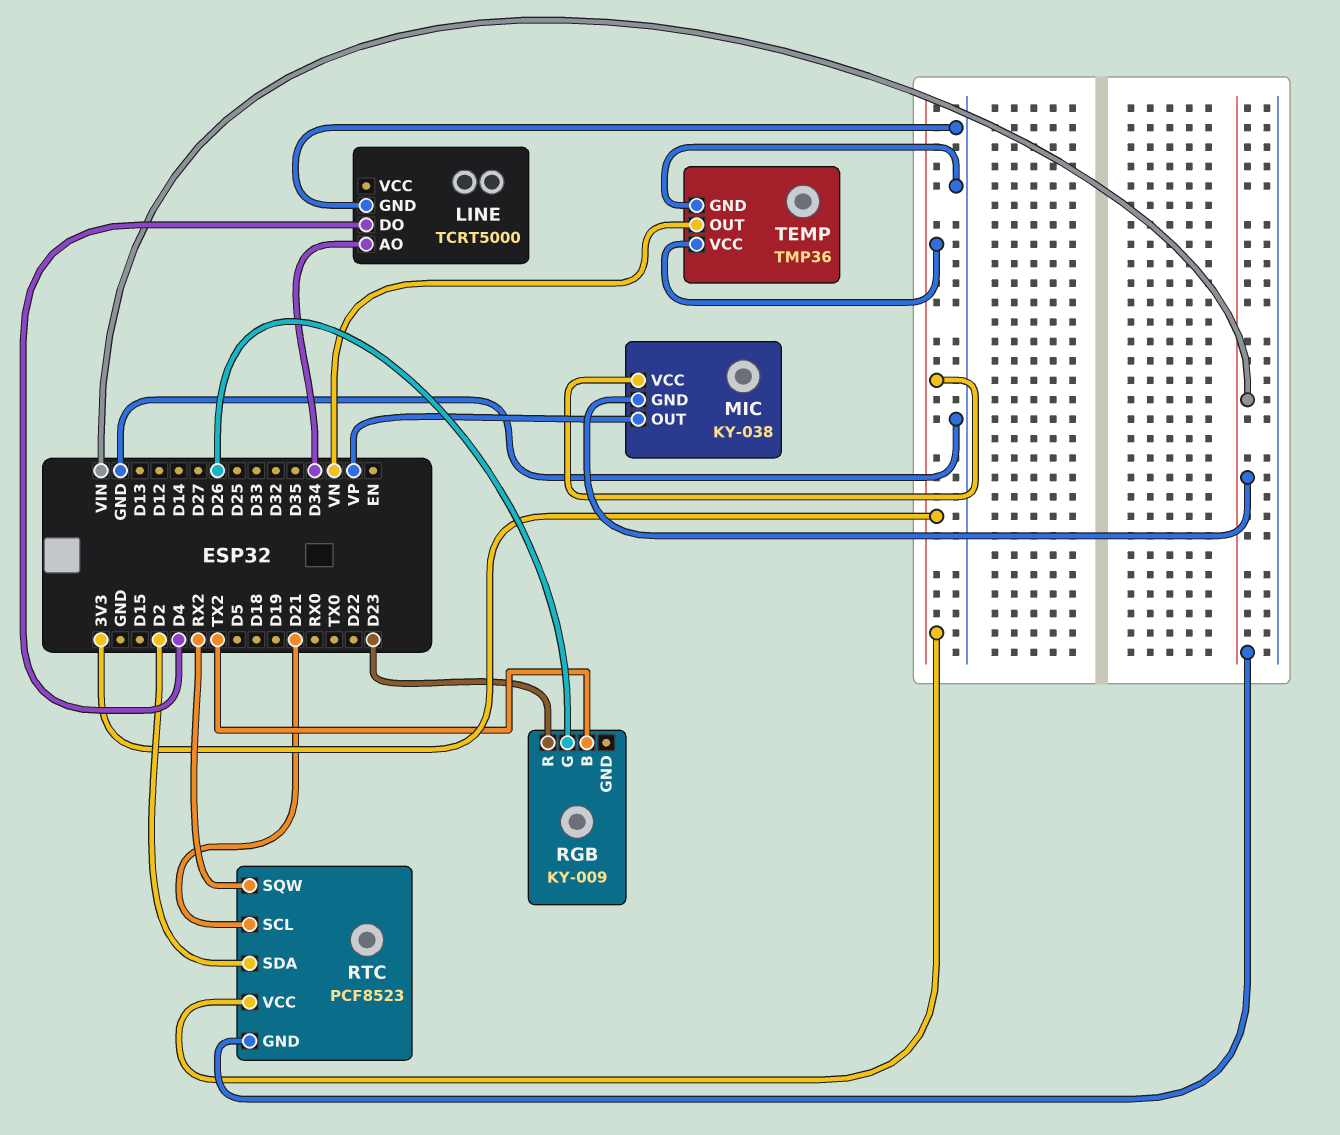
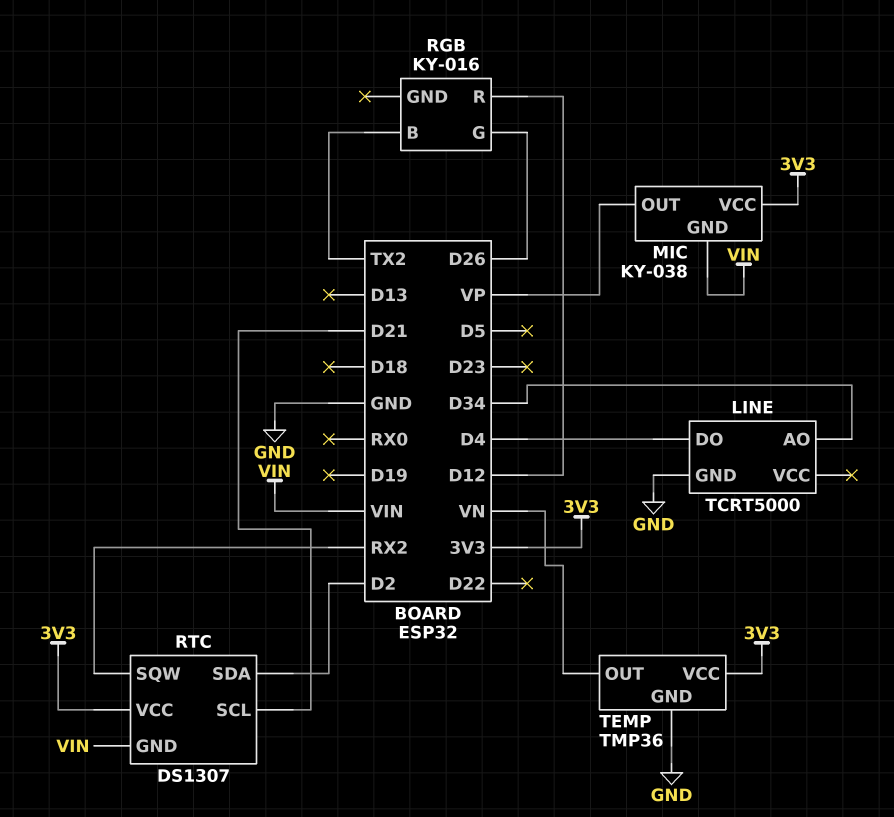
RGB: KY-009 -> KY-016
RGB pin R: D23 -> D12
RTC: PCF8523 -> DS1307

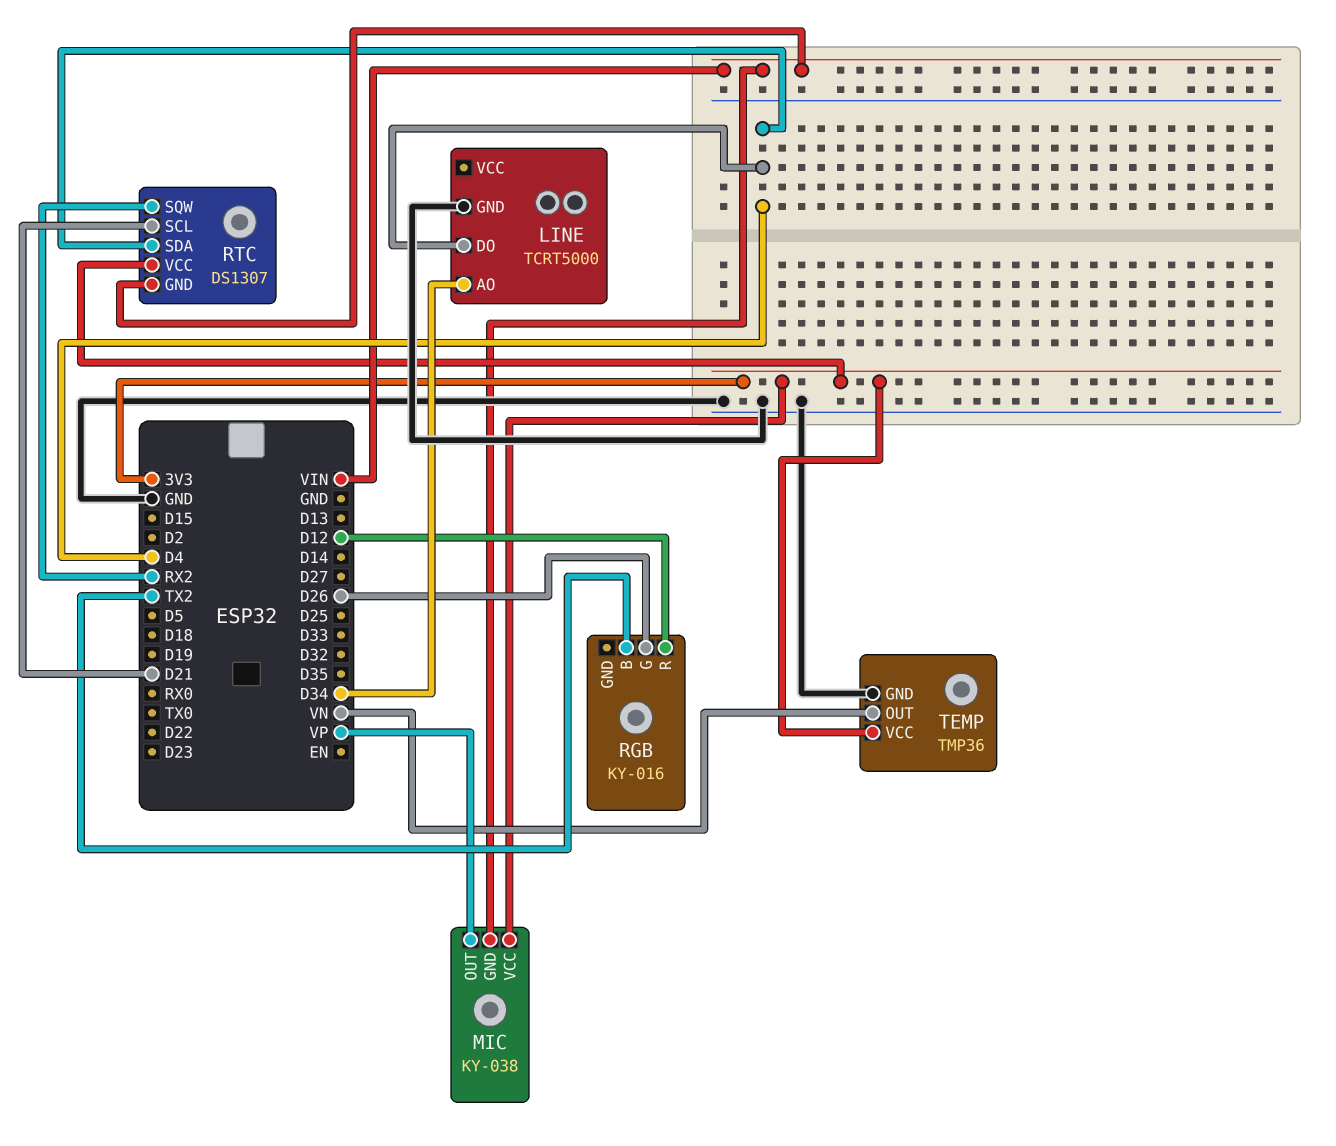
RTC pin SDA: D2 -> D4

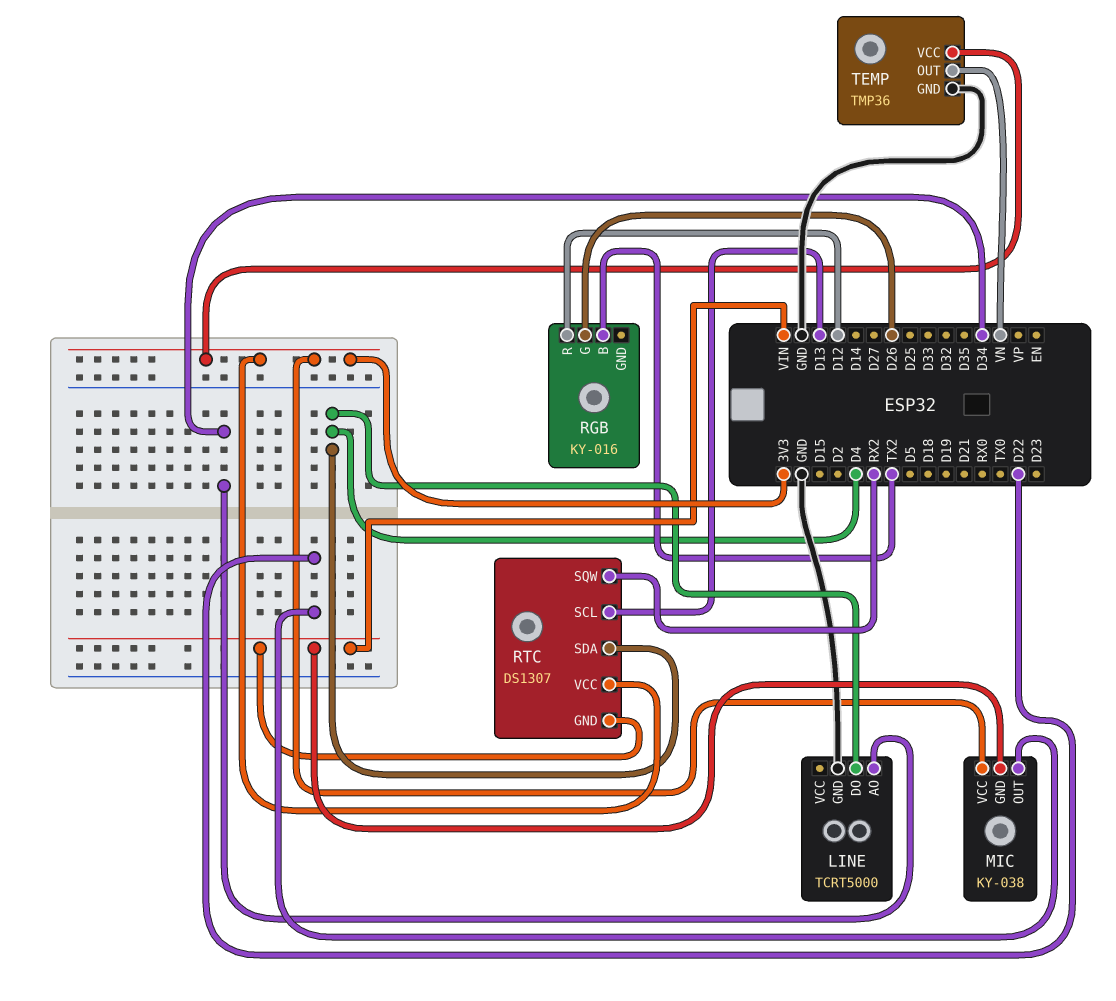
MIC pin OUT: VP -> D22
RTC pin SCL: D21 -> D13

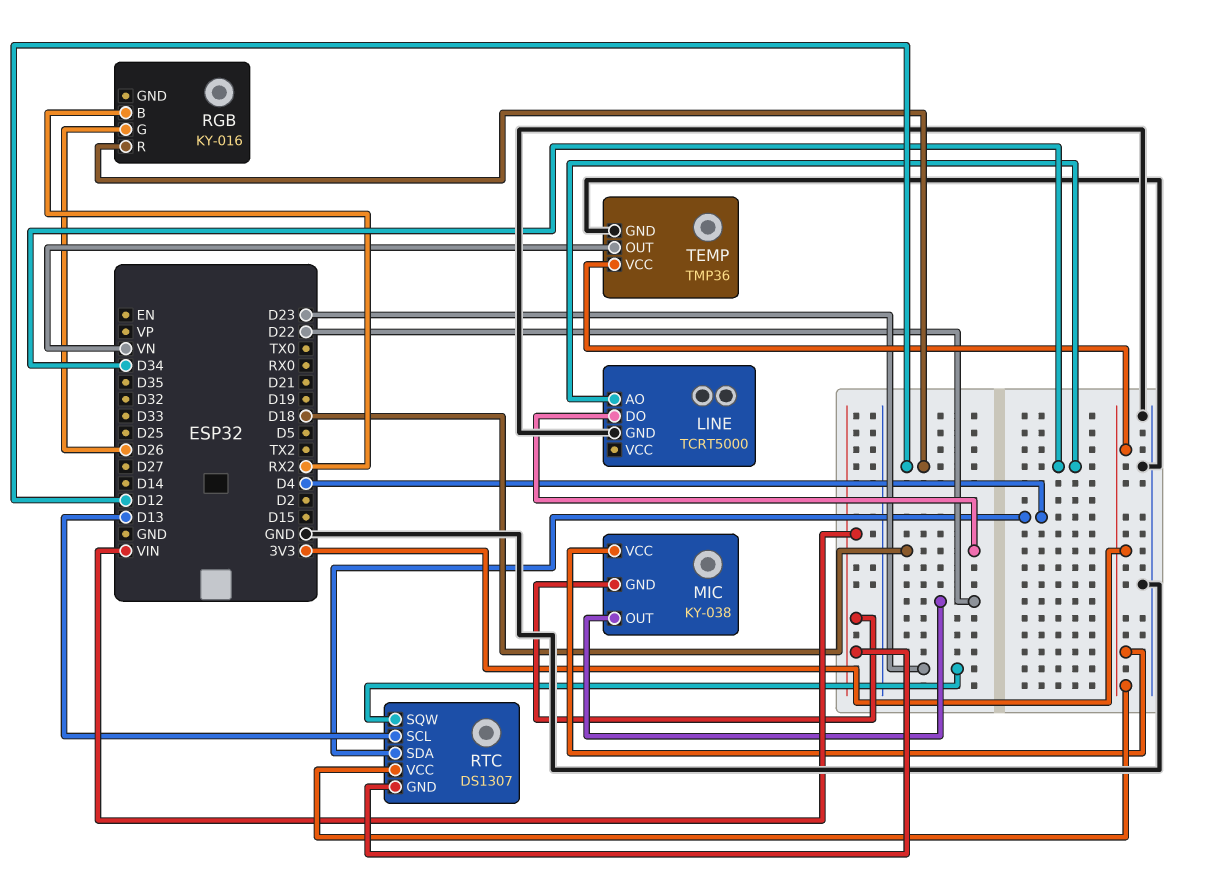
LINE pin DO: D4 -> D18
RGB pin B: TX2 -> RX2
RTC pin SQW: RX2 -> D23

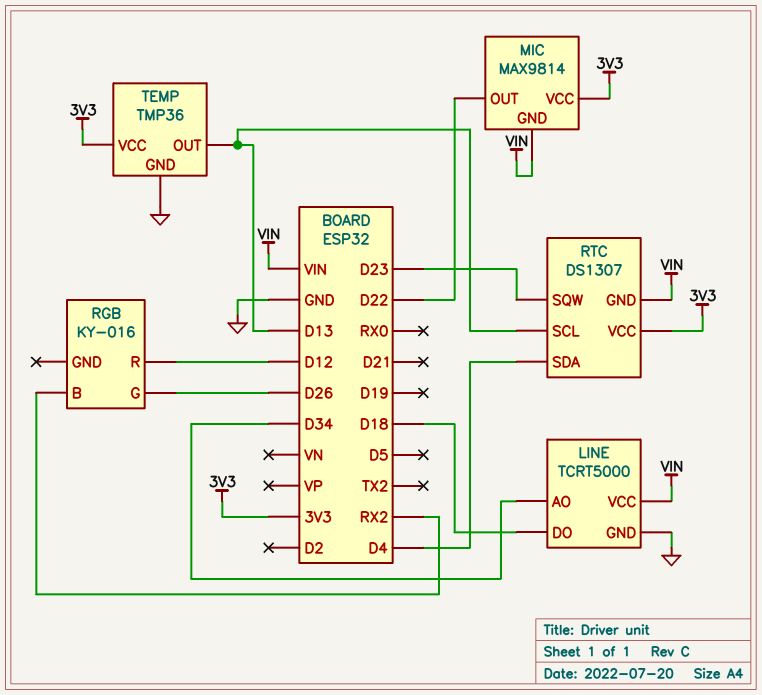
LINE pin VCC: none -> VIN
MIC: KY-038 -> MAX9814
TEMP pin OUT: VN -> D13

